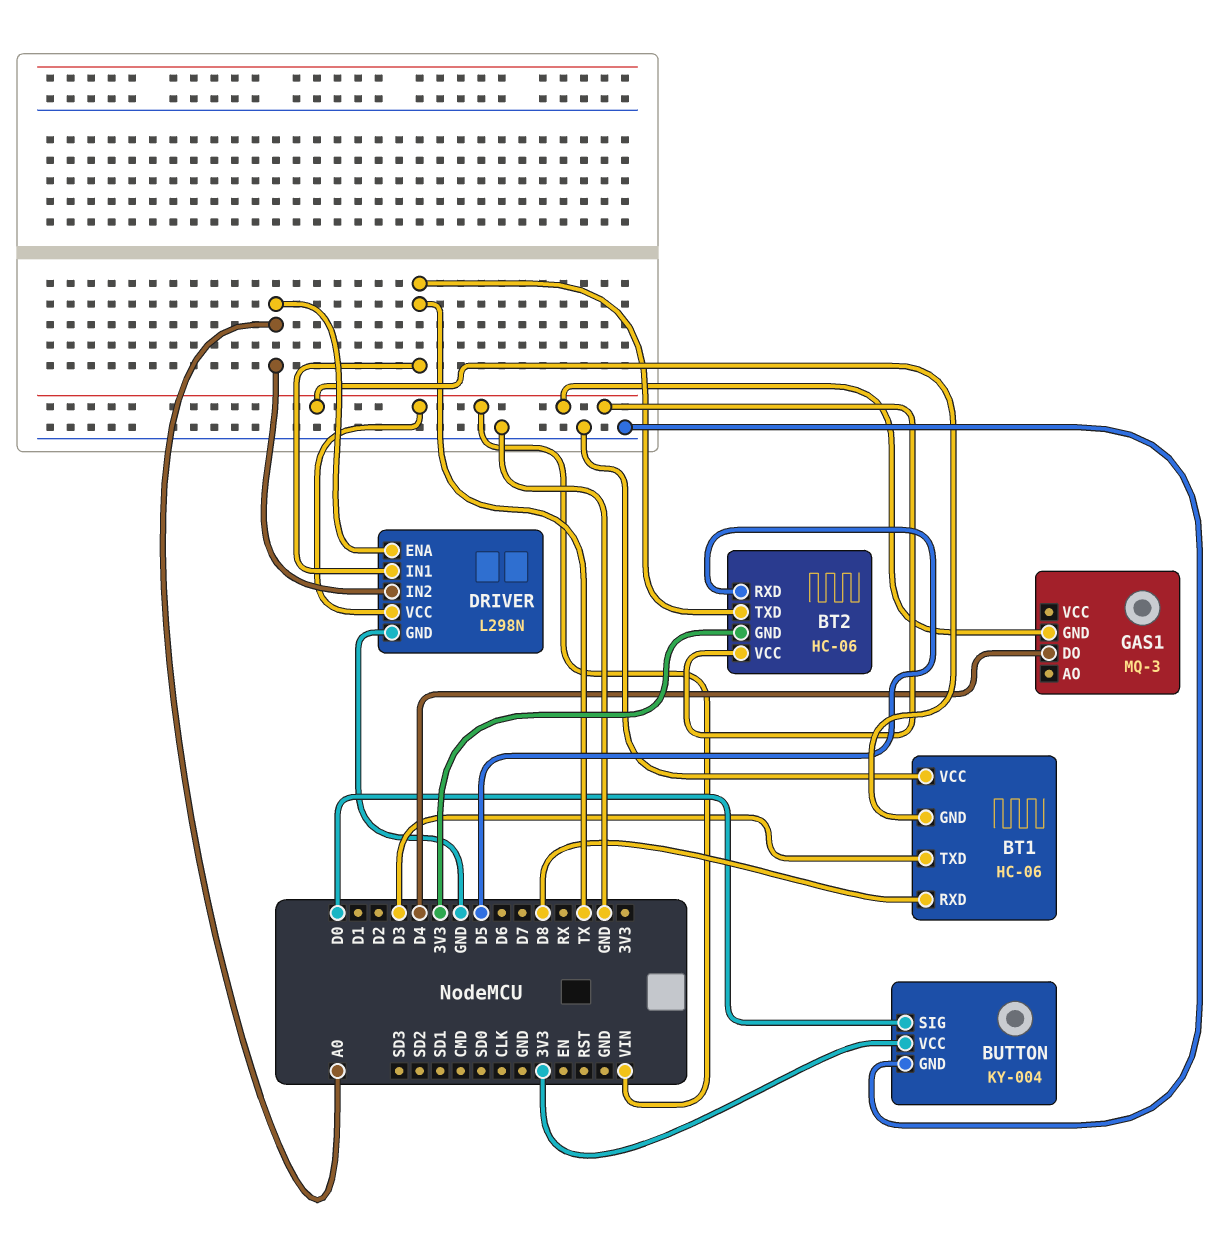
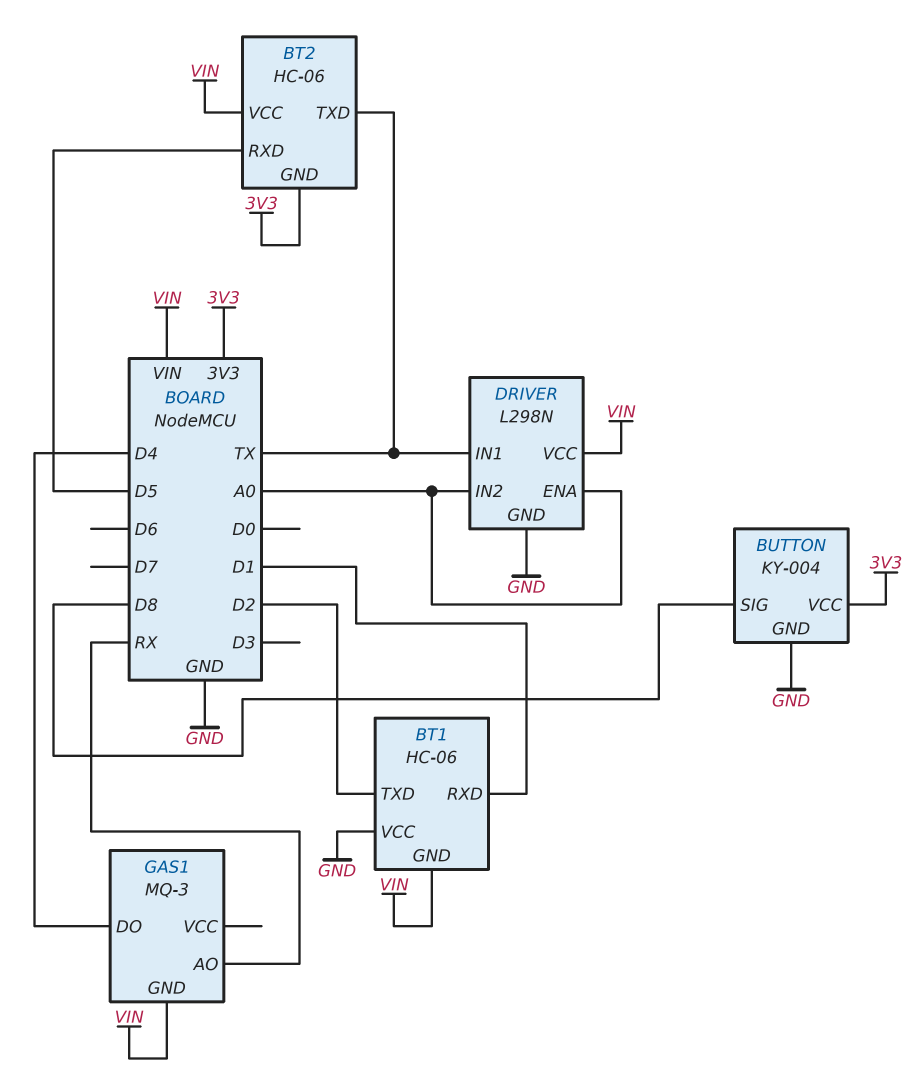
BT1 pin RXD: D8 -> D1
BT1 pin TXD: D3 -> D2
BUTTON pin SIG: D0 -> D8
GAS1 pin AO: none -> RX

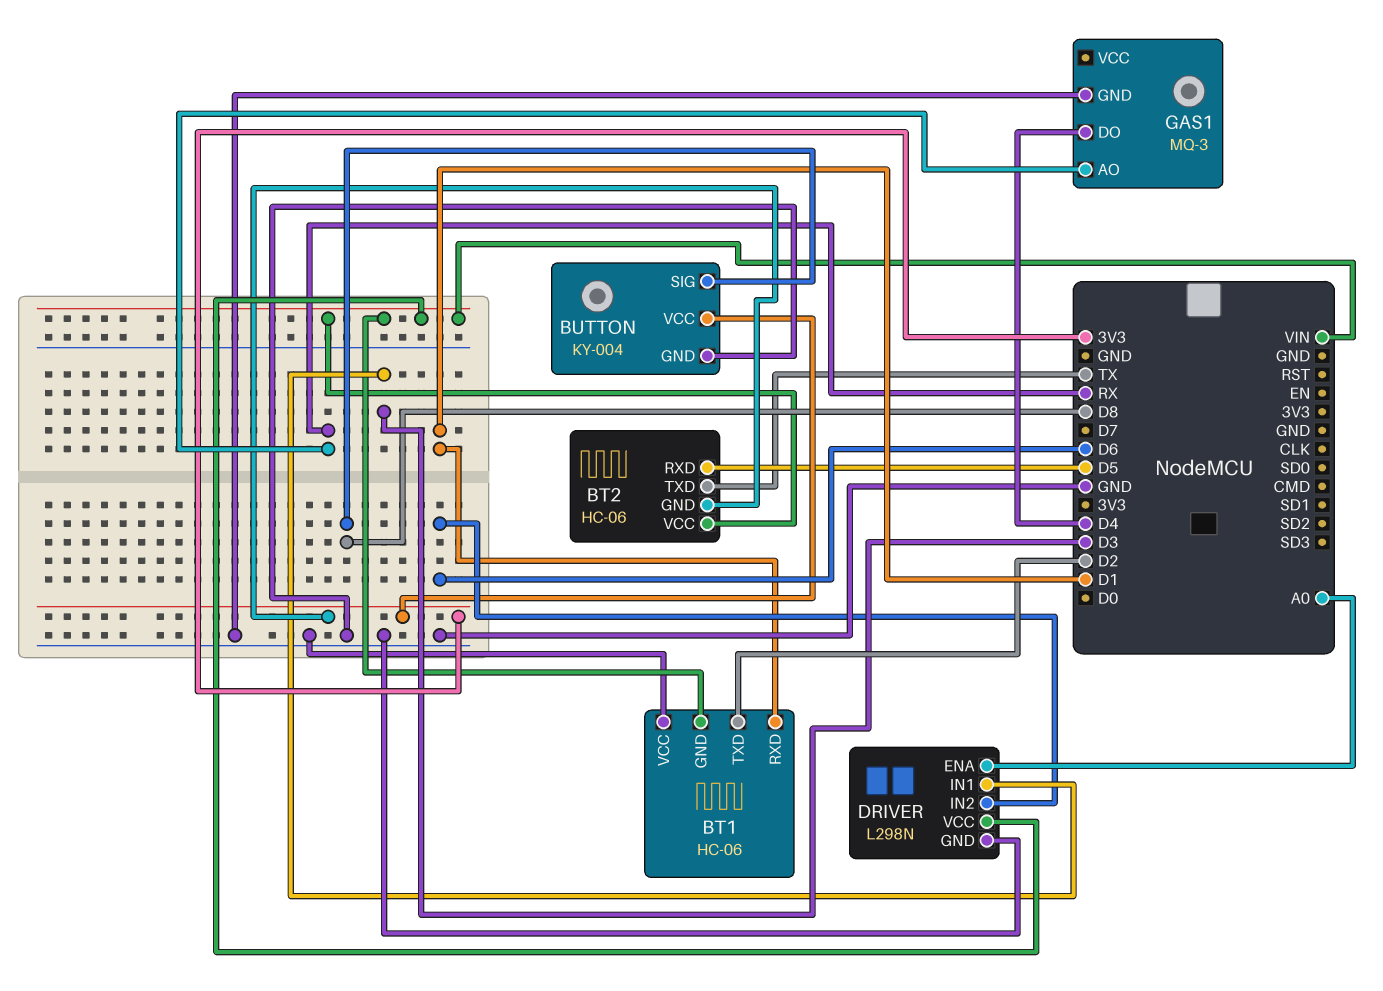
DRIVER pin IN1: TX -> D3
DRIVER pin IN2: A0 -> D6
GAS1 pin GND: VIN -> GND

